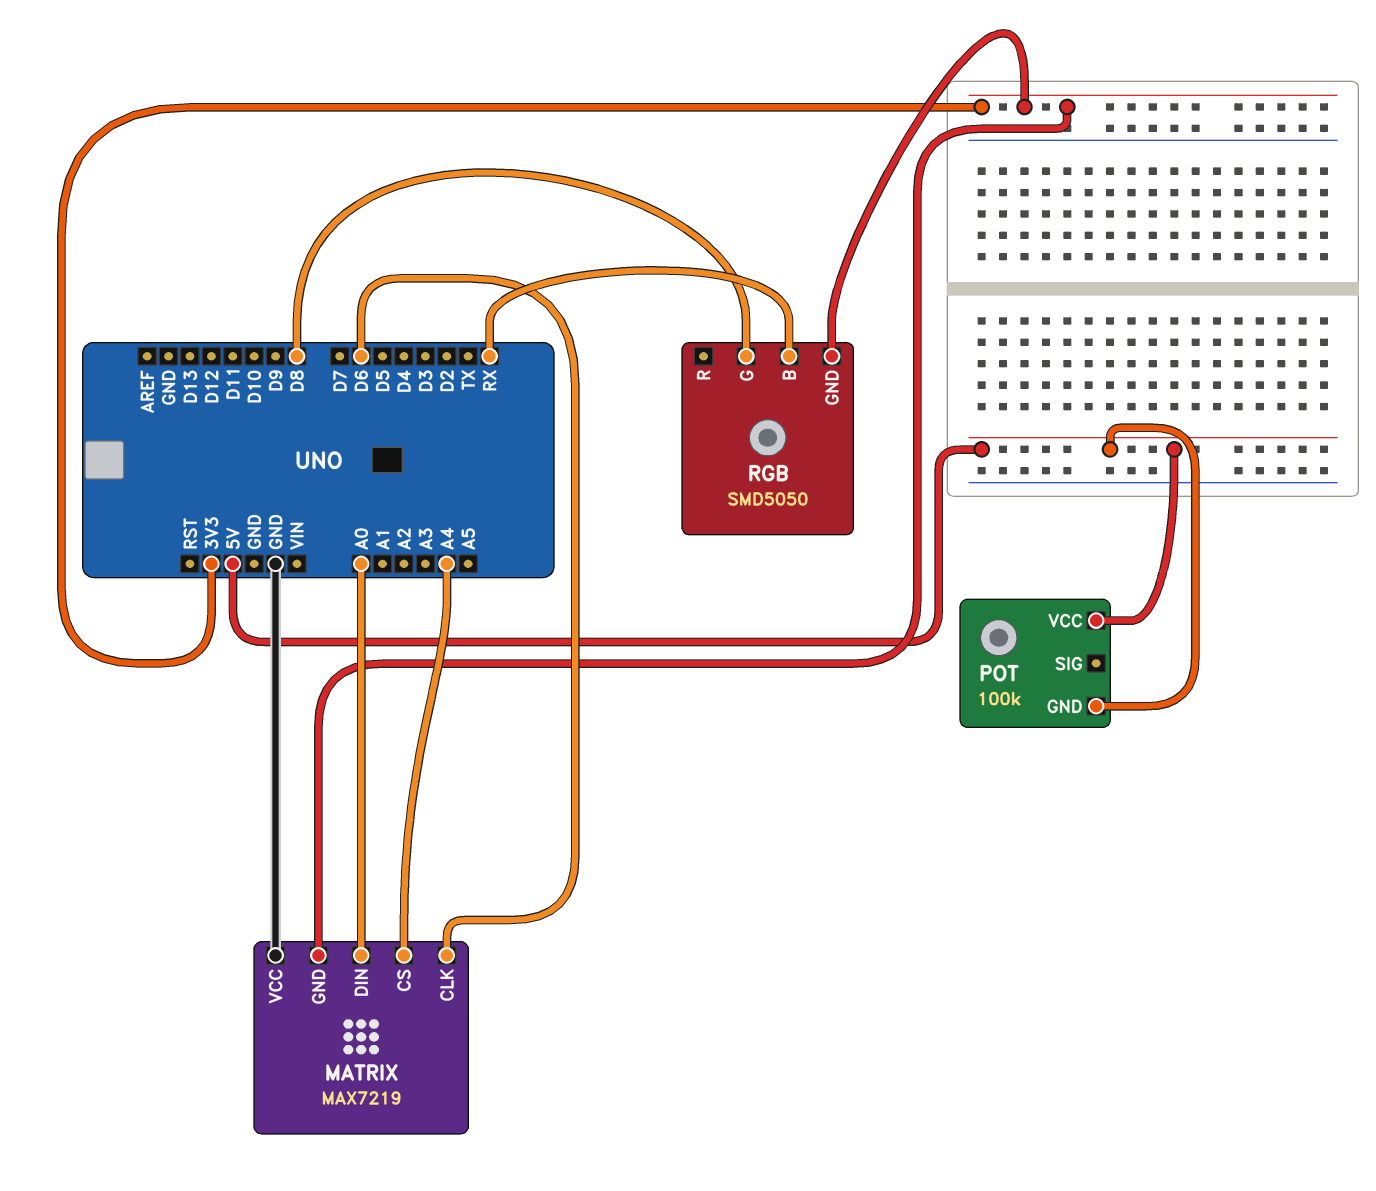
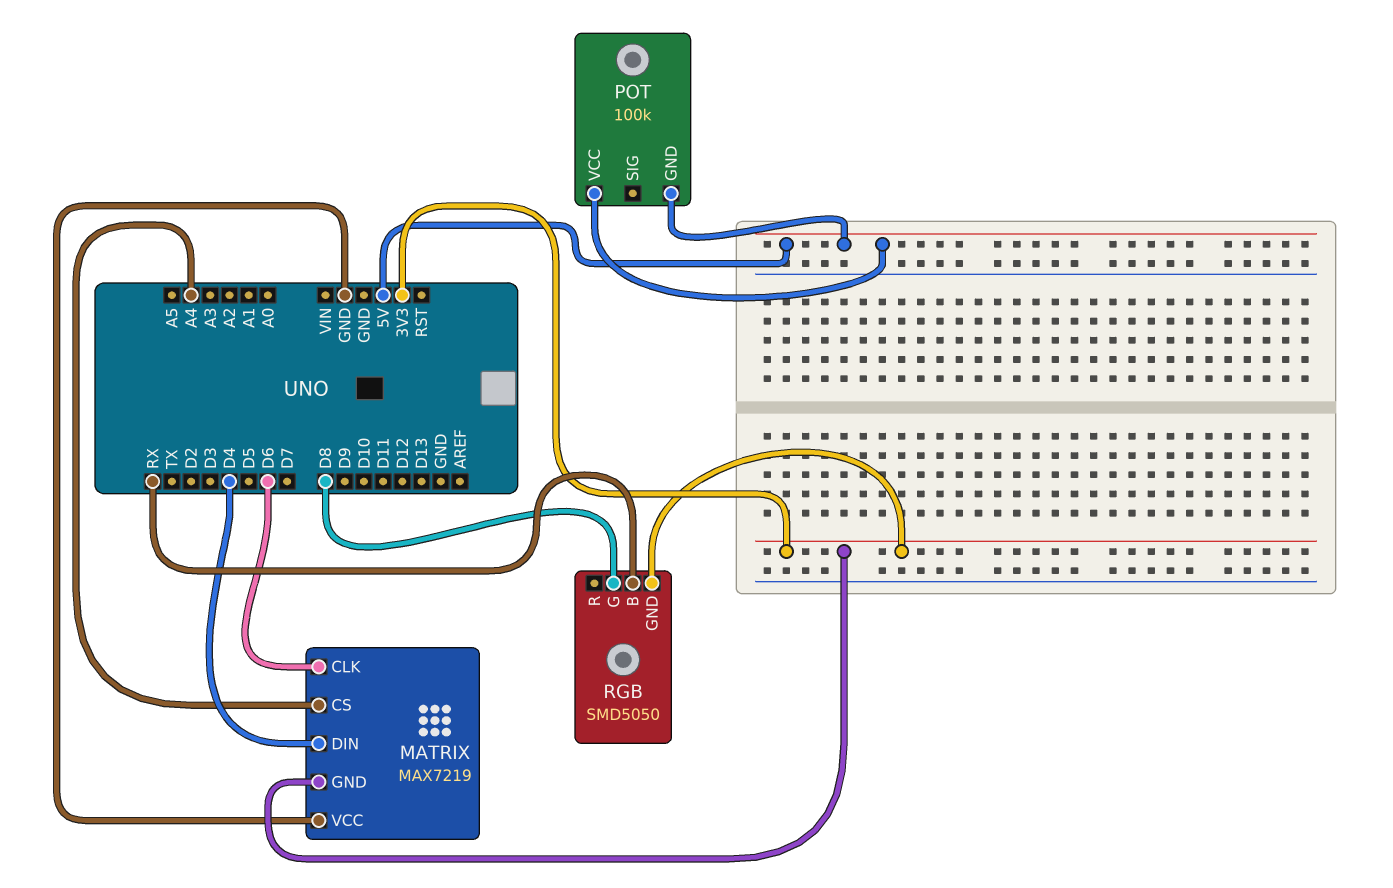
MATRIX pin DIN: A0 -> D4

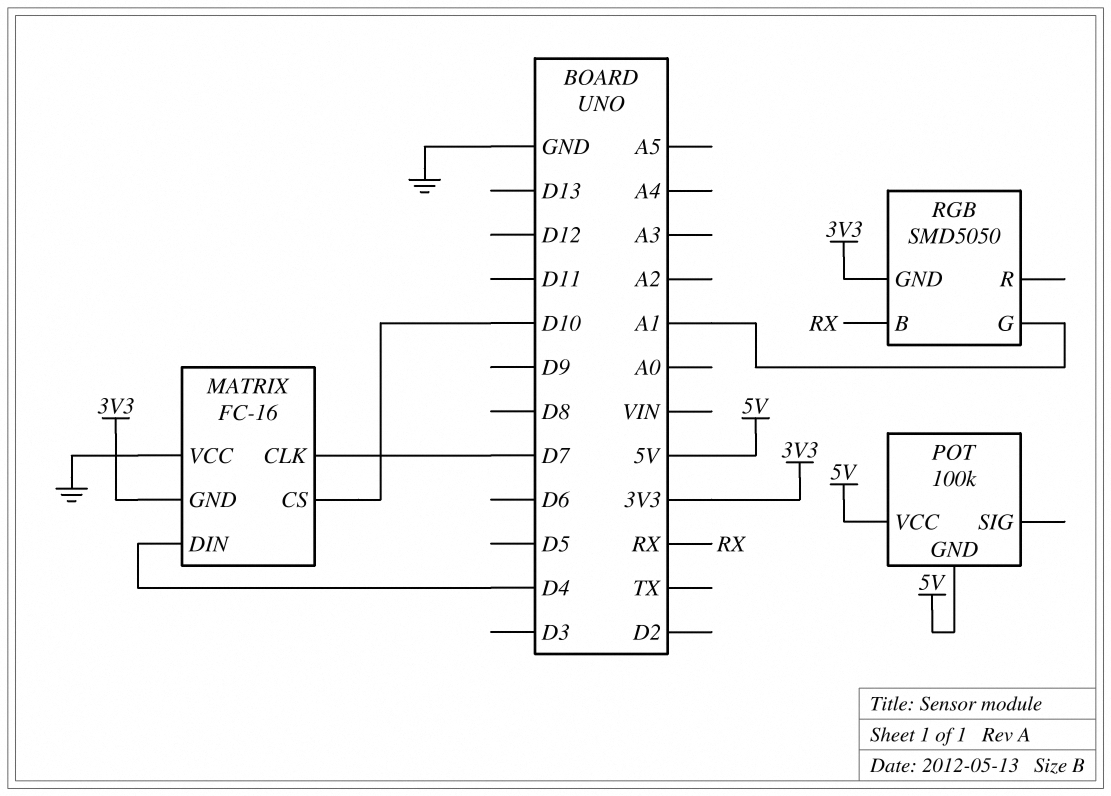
MATRIX: MAX7219 -> FC-16
MATRIX pin CLK: D6 -> D7
MATRIX pin CS: A4 -> D10
RGB pin G: D8 -> A1

